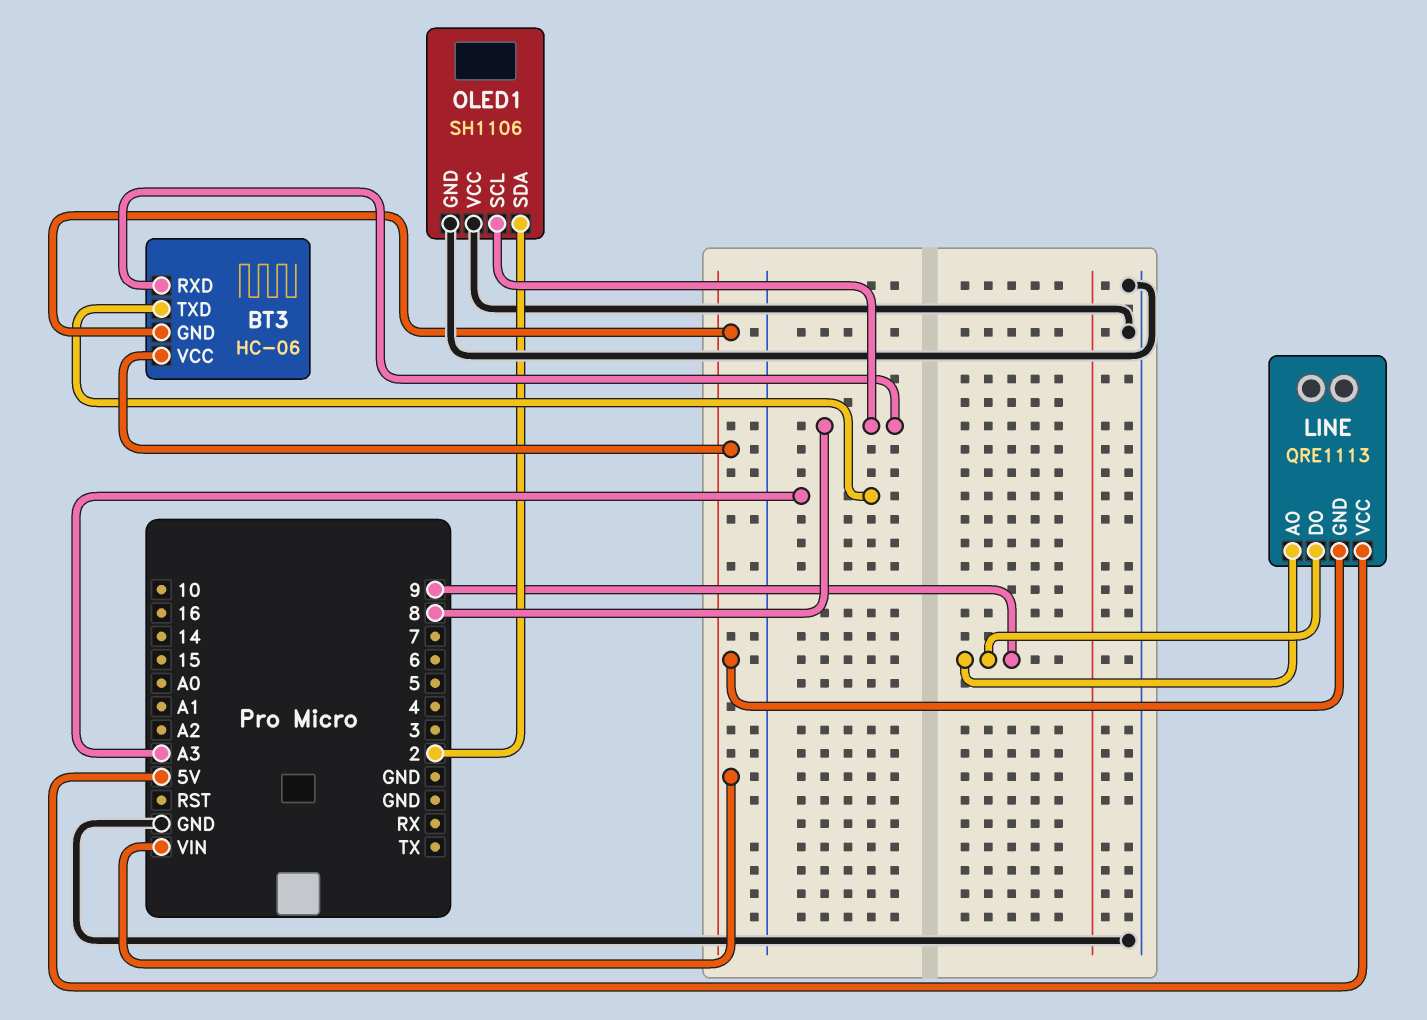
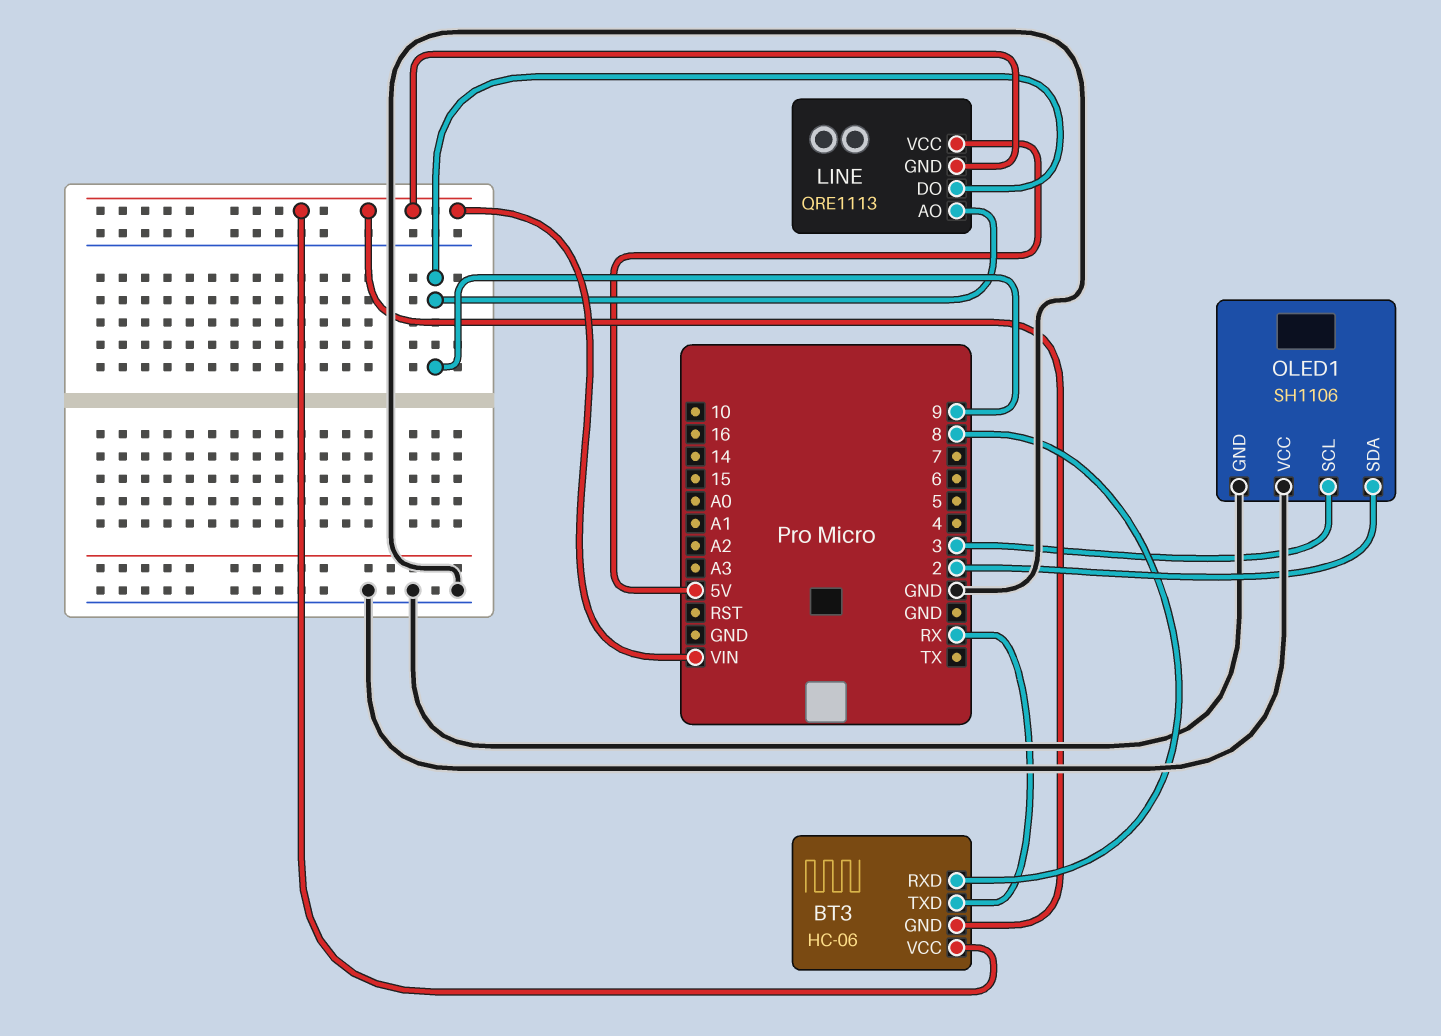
BT3 pin TXD: A3 -> RX
OLED1 pin SCL: 8 -> 3

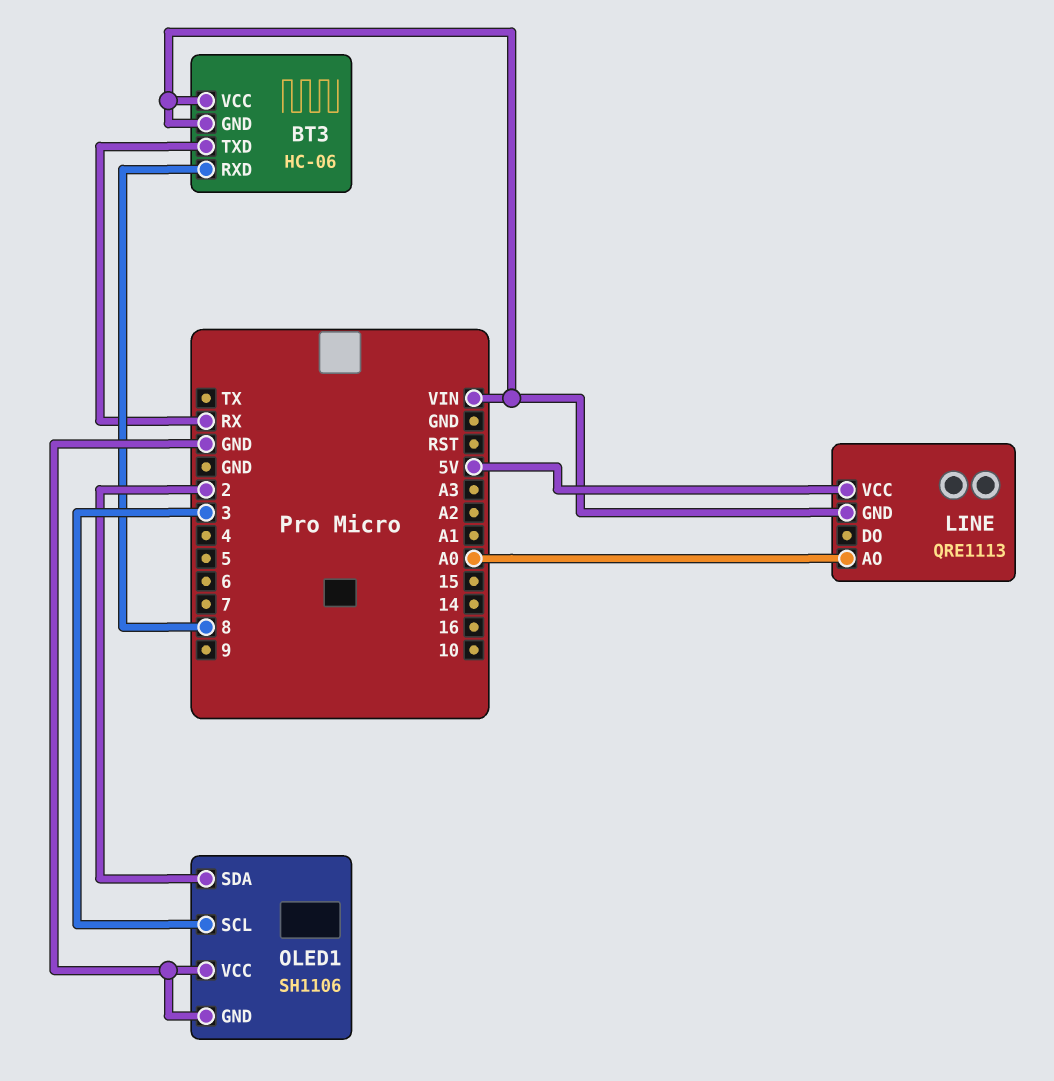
LINE pin AO: 9 -> A0
LINE pin DO: 9 -> none

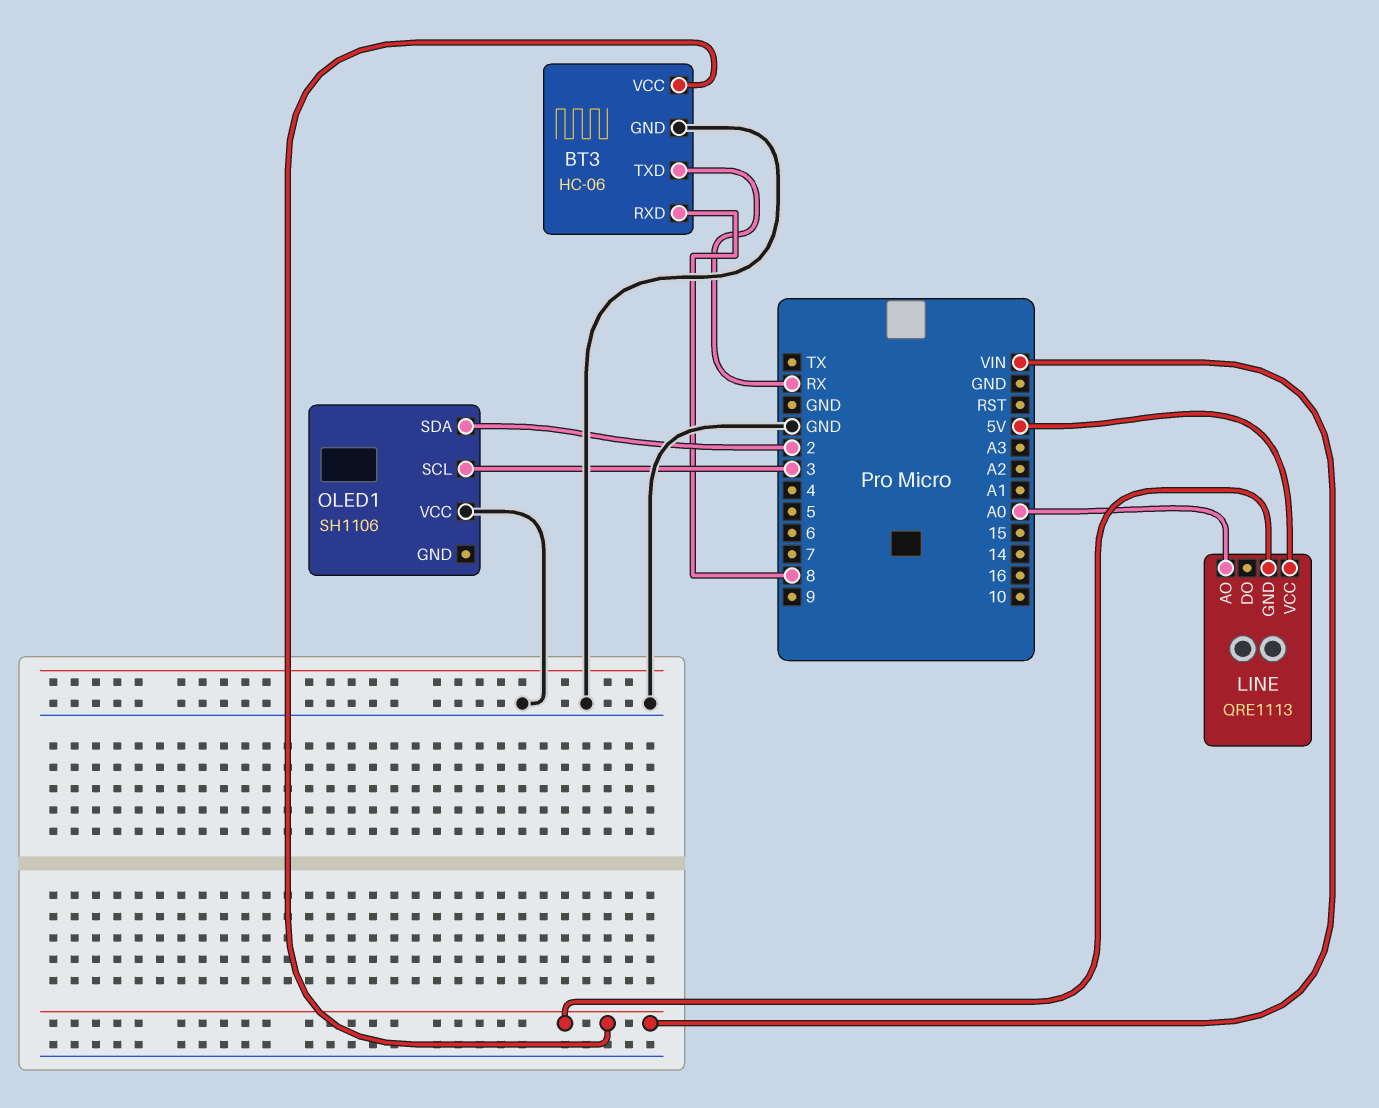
BT3 pin GND: VIN -> GND
OLED1 pin GND: GND -> none

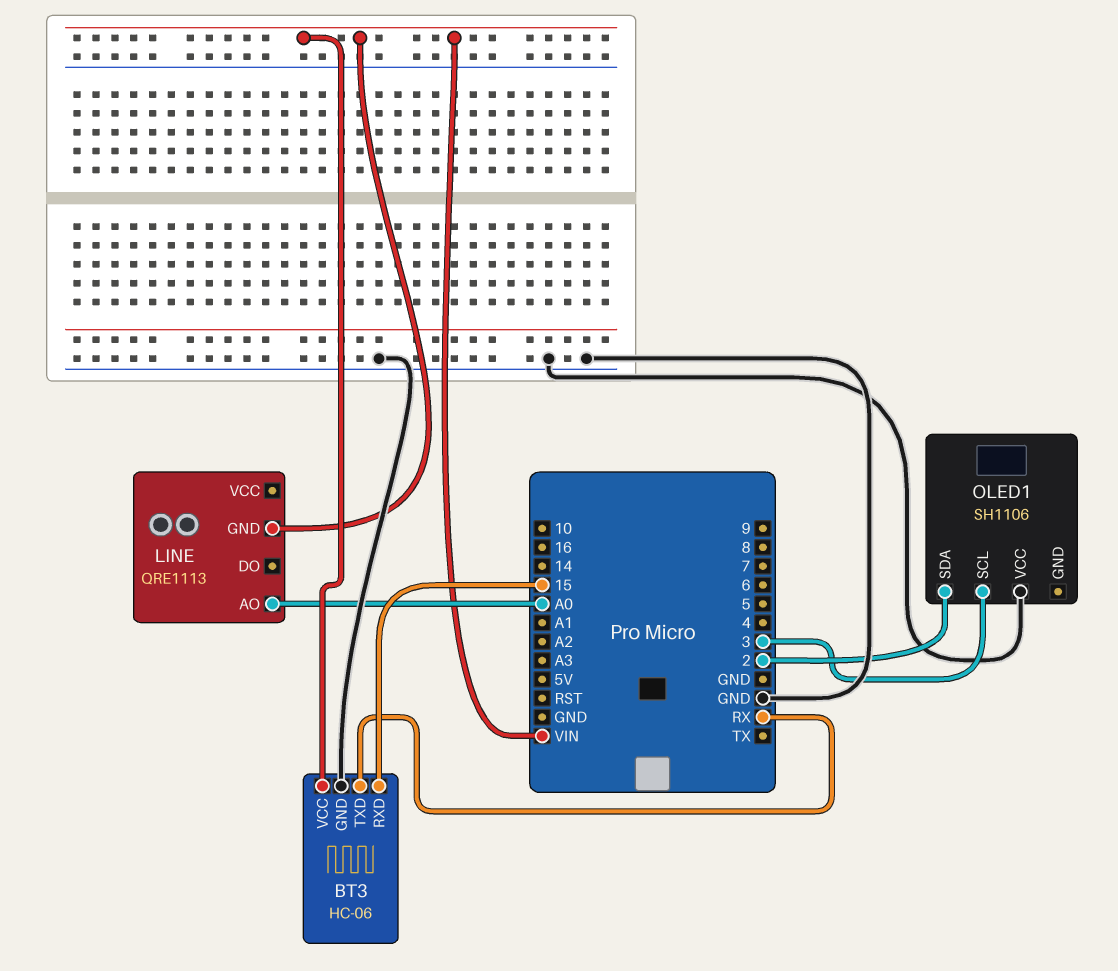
BT3 pin RXD: 8 -> 15
LINE pin VCC: 5V -> none

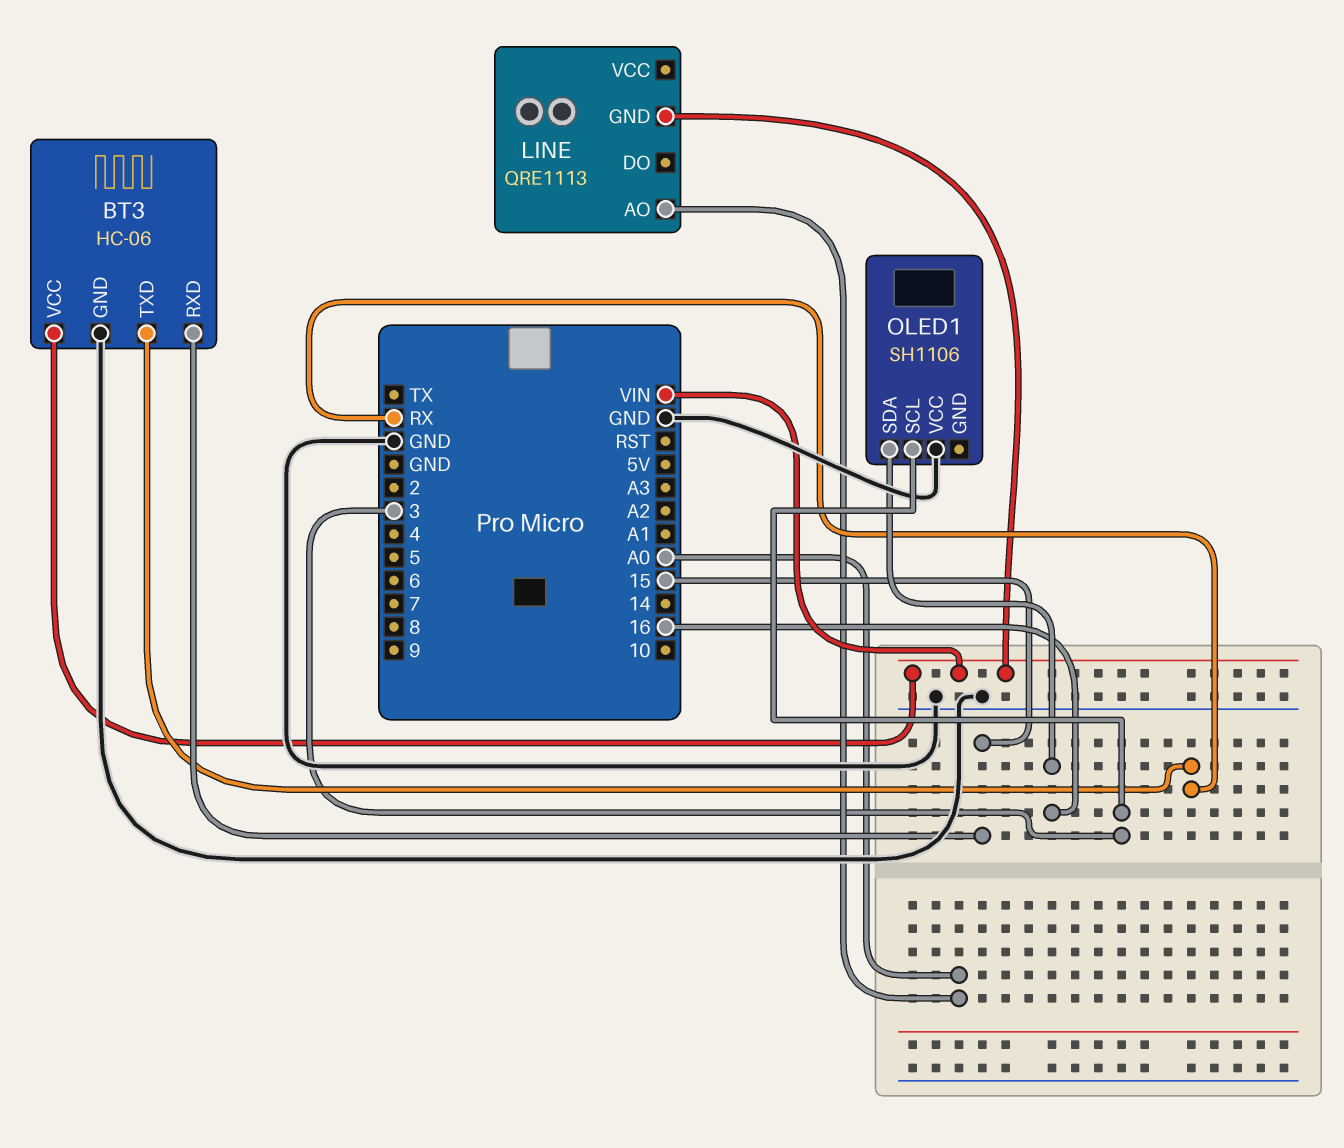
OLED1 pin SDA: 2 -> 16

